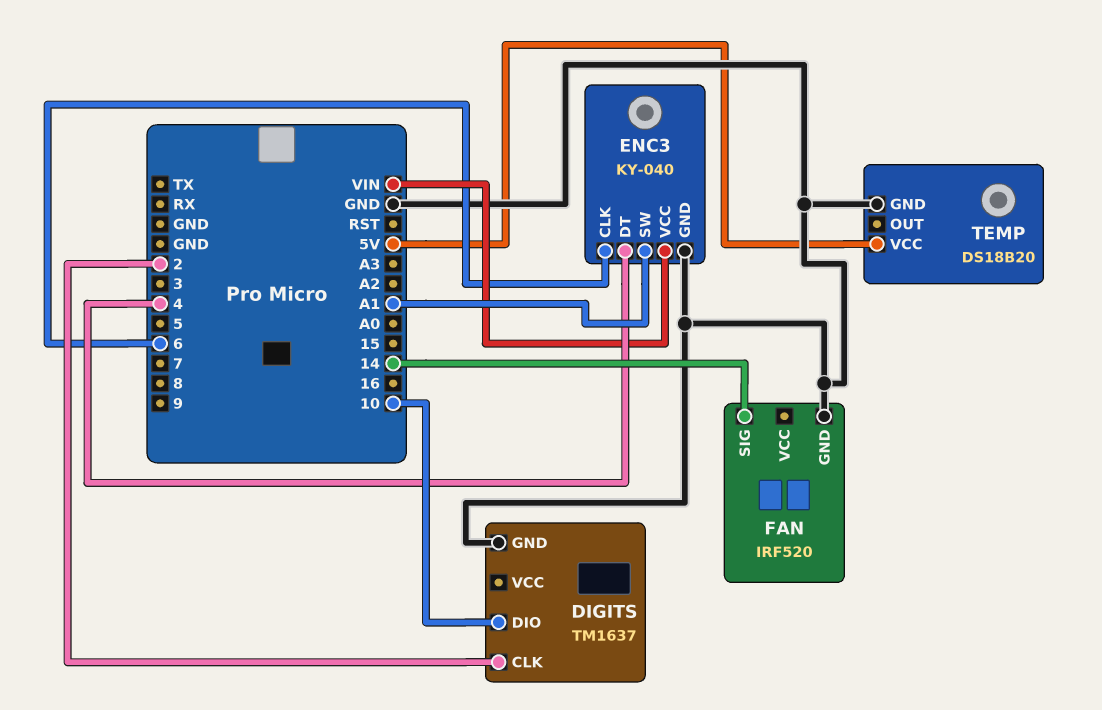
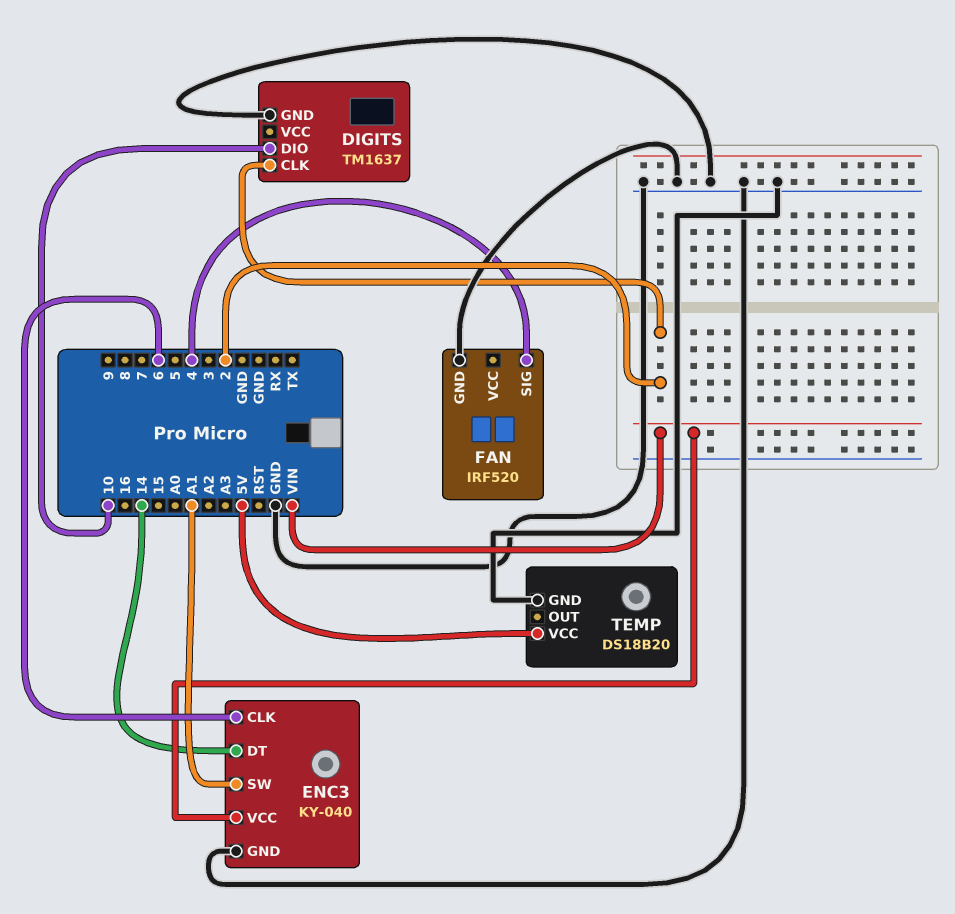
ENC3 pin DT: 4 -> 14
FAN pin SIG: 14 -> 4

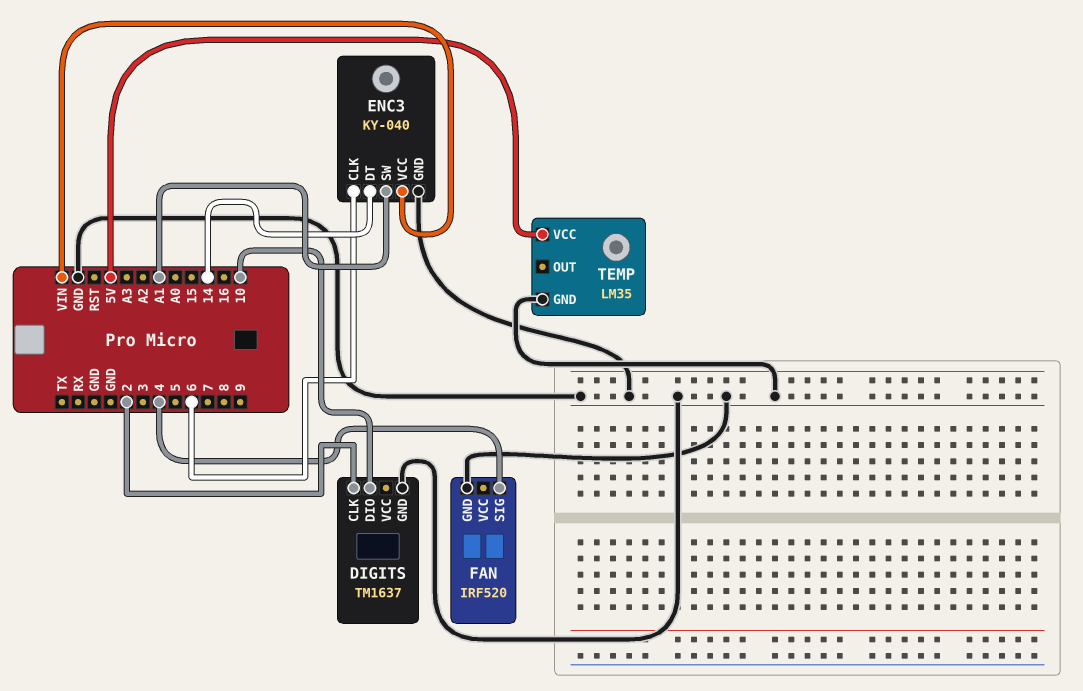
TEMP: DS18B20 -> LM35

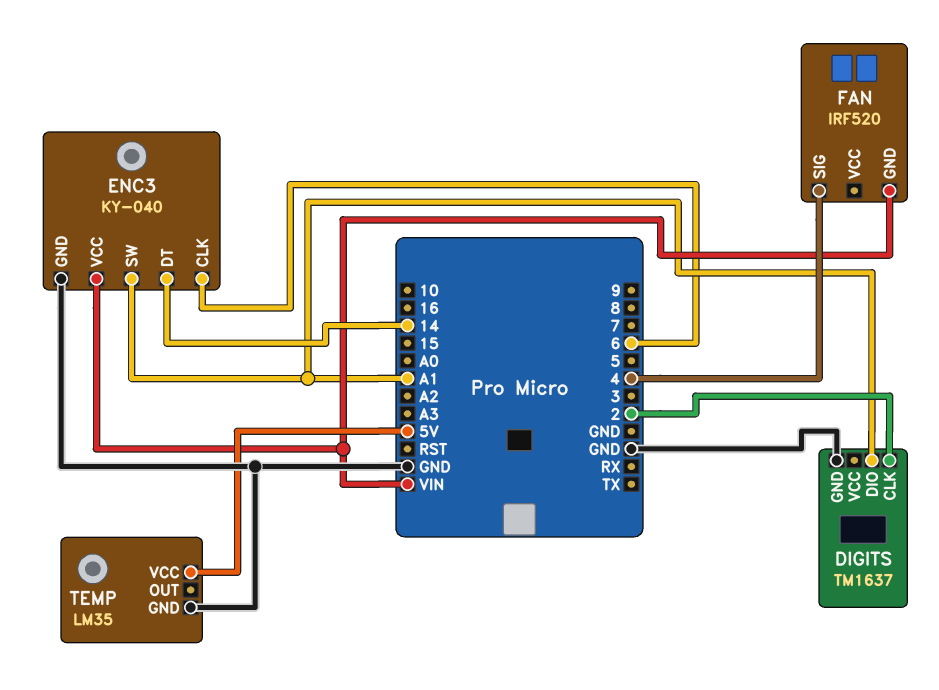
DIGITS pin DIO: 10 -> A1
FAN pin GND: GND -> VIN

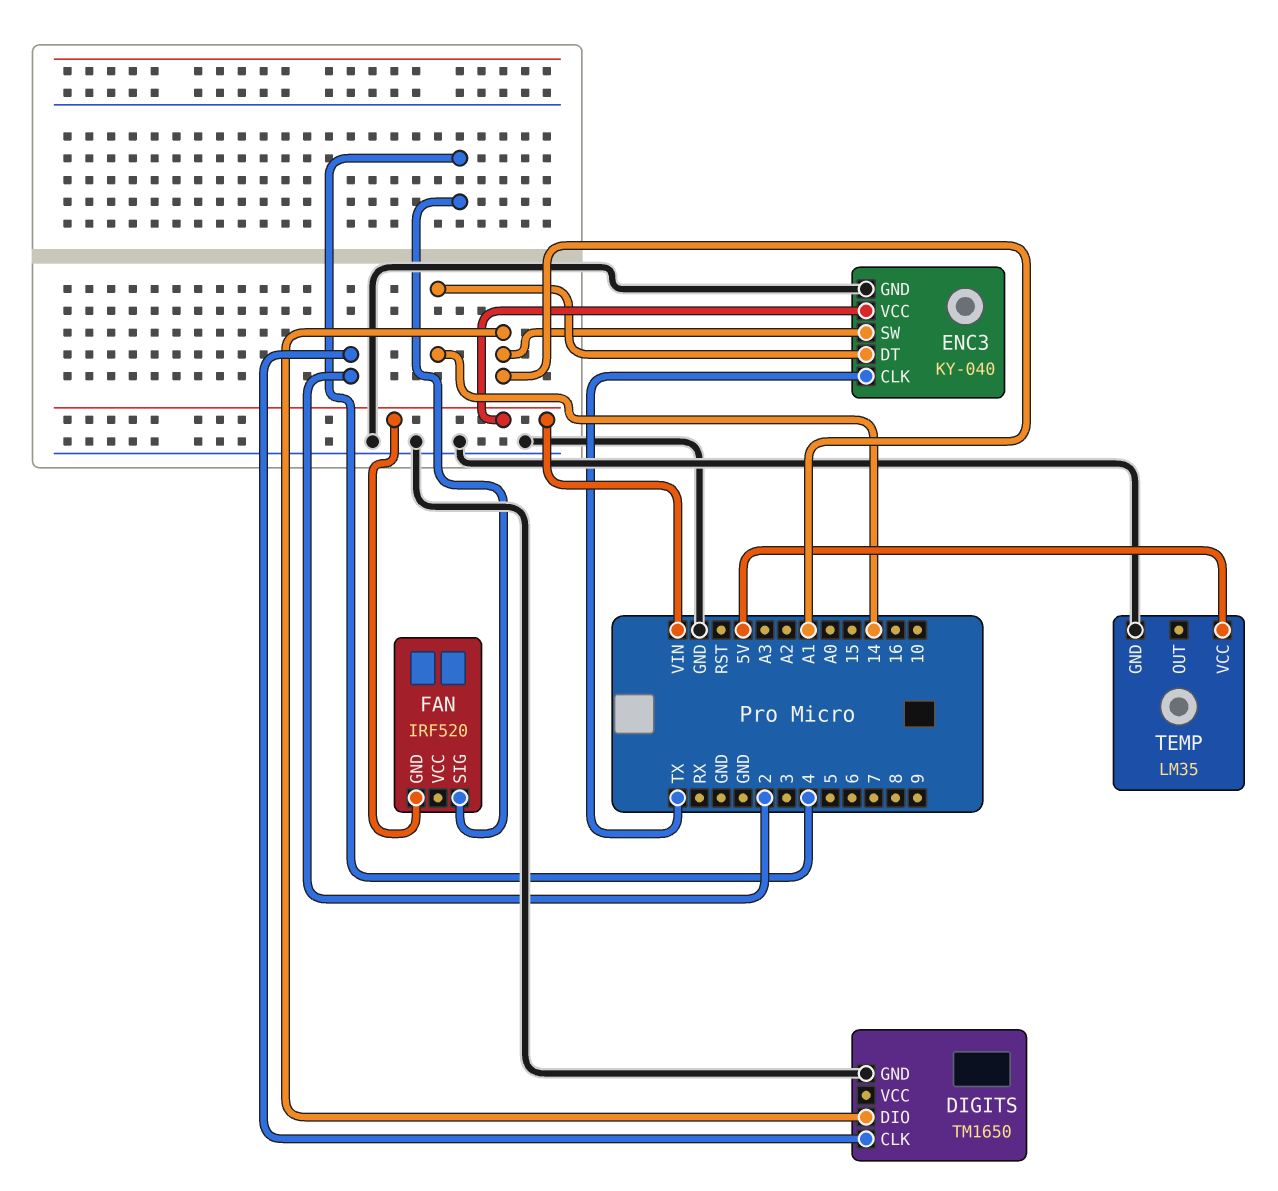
DIGITS: TM1637 -> TM1650
ENC3 pin CLK: 6 -> TX

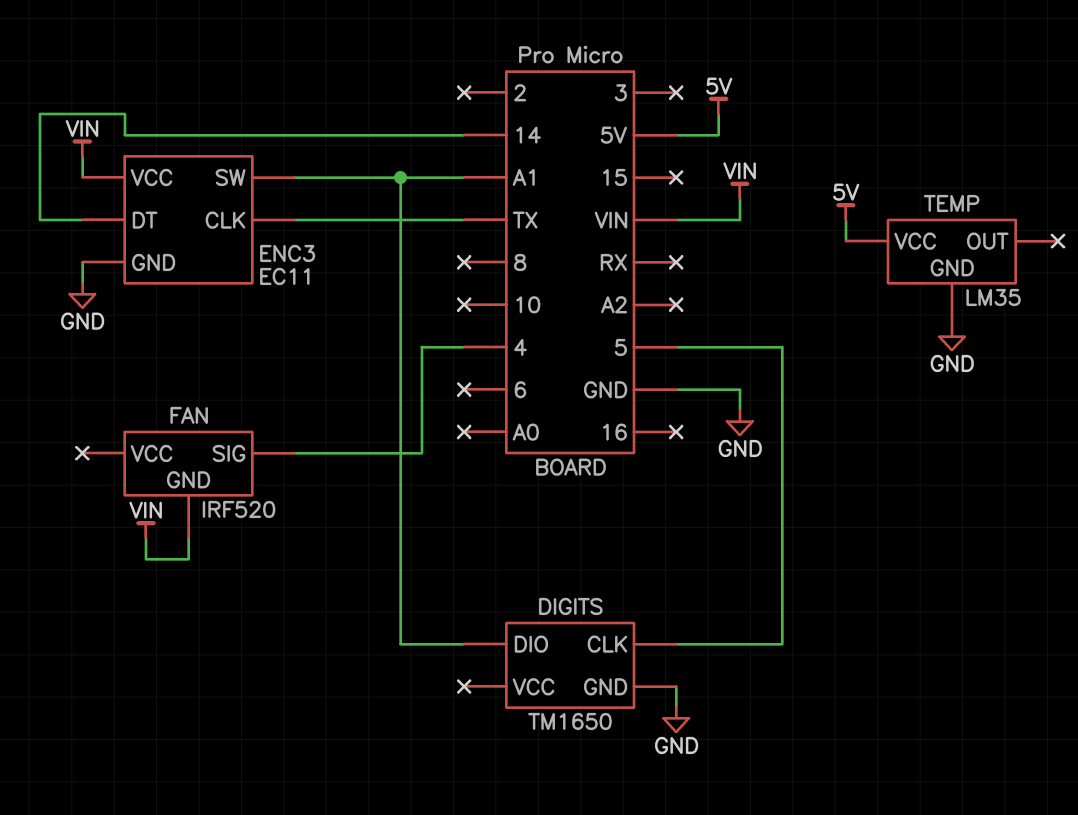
DIGITS pin CLK: 2 -> 5
ENC3: KY-040 -> EC11

